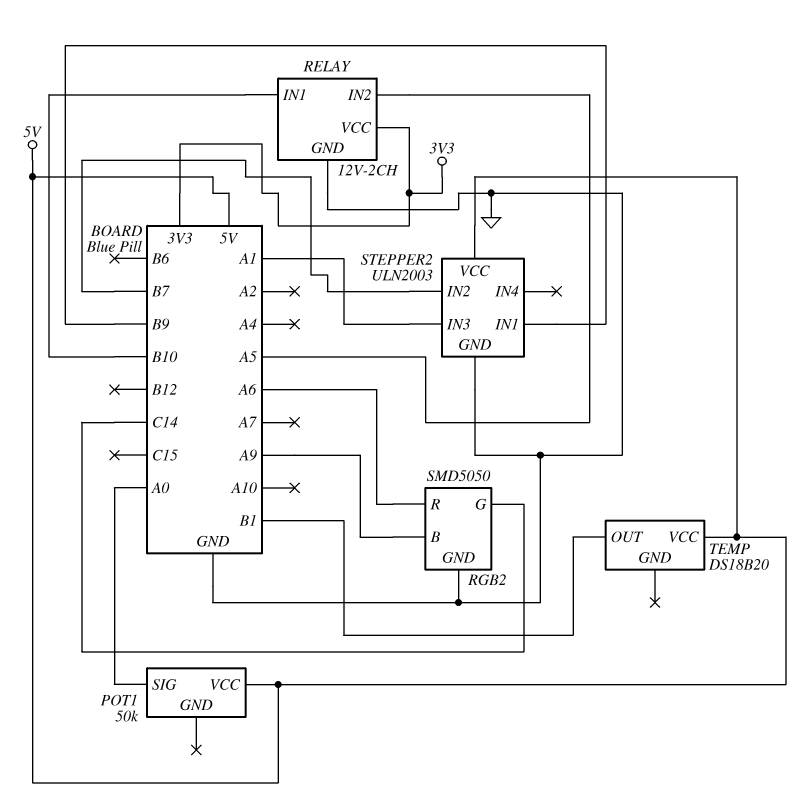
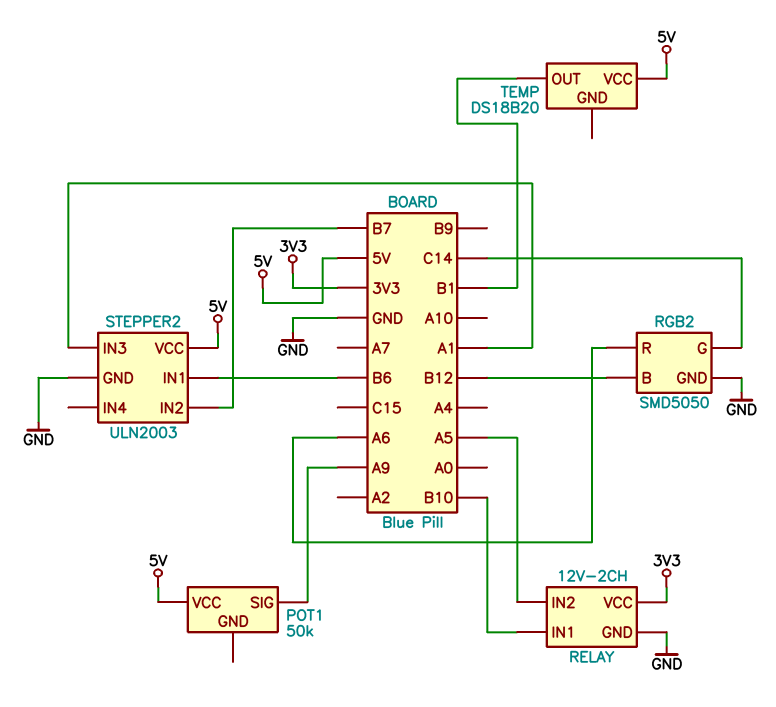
POT1 pin SIG: A0 -> A9
RGB2 pin B: A9 -> B12
STEPPER2 pin IN1: B9 -> B6

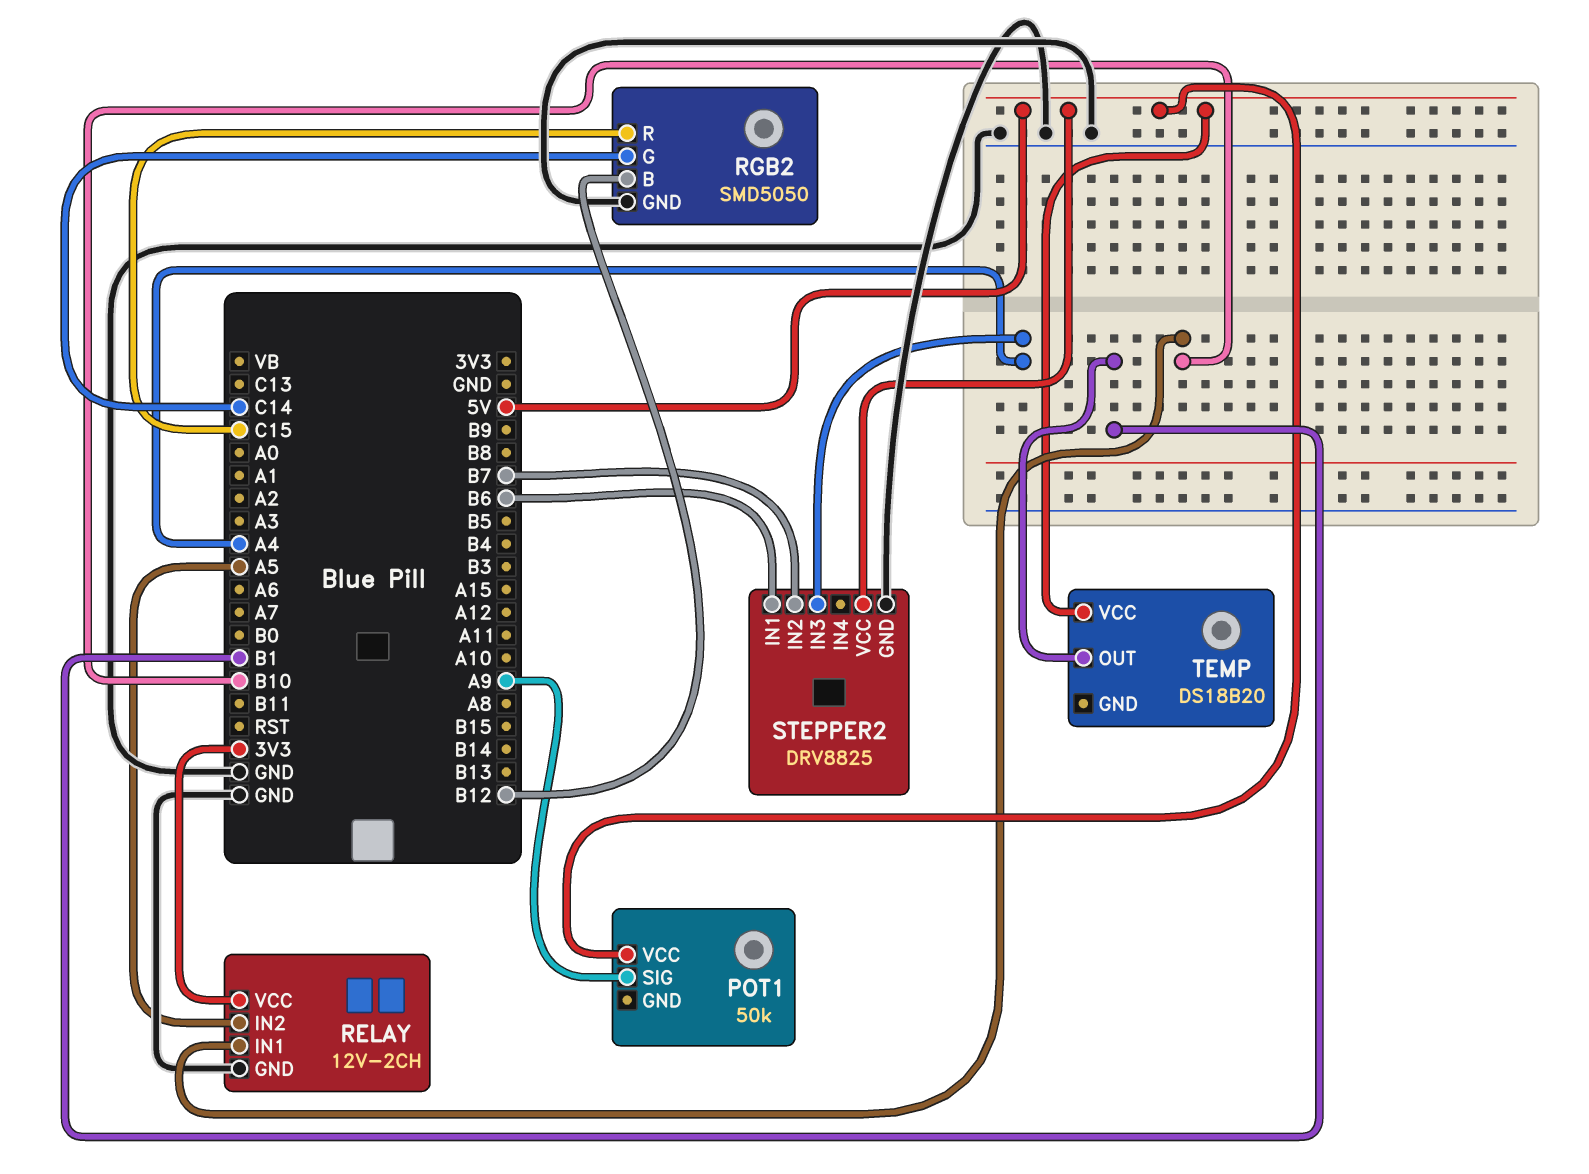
RGB2 pin R: A6 -> C15
STEPPER2: ULN2003 -> DRV8825
STEPPER2 pin IN3: A1 -> A4

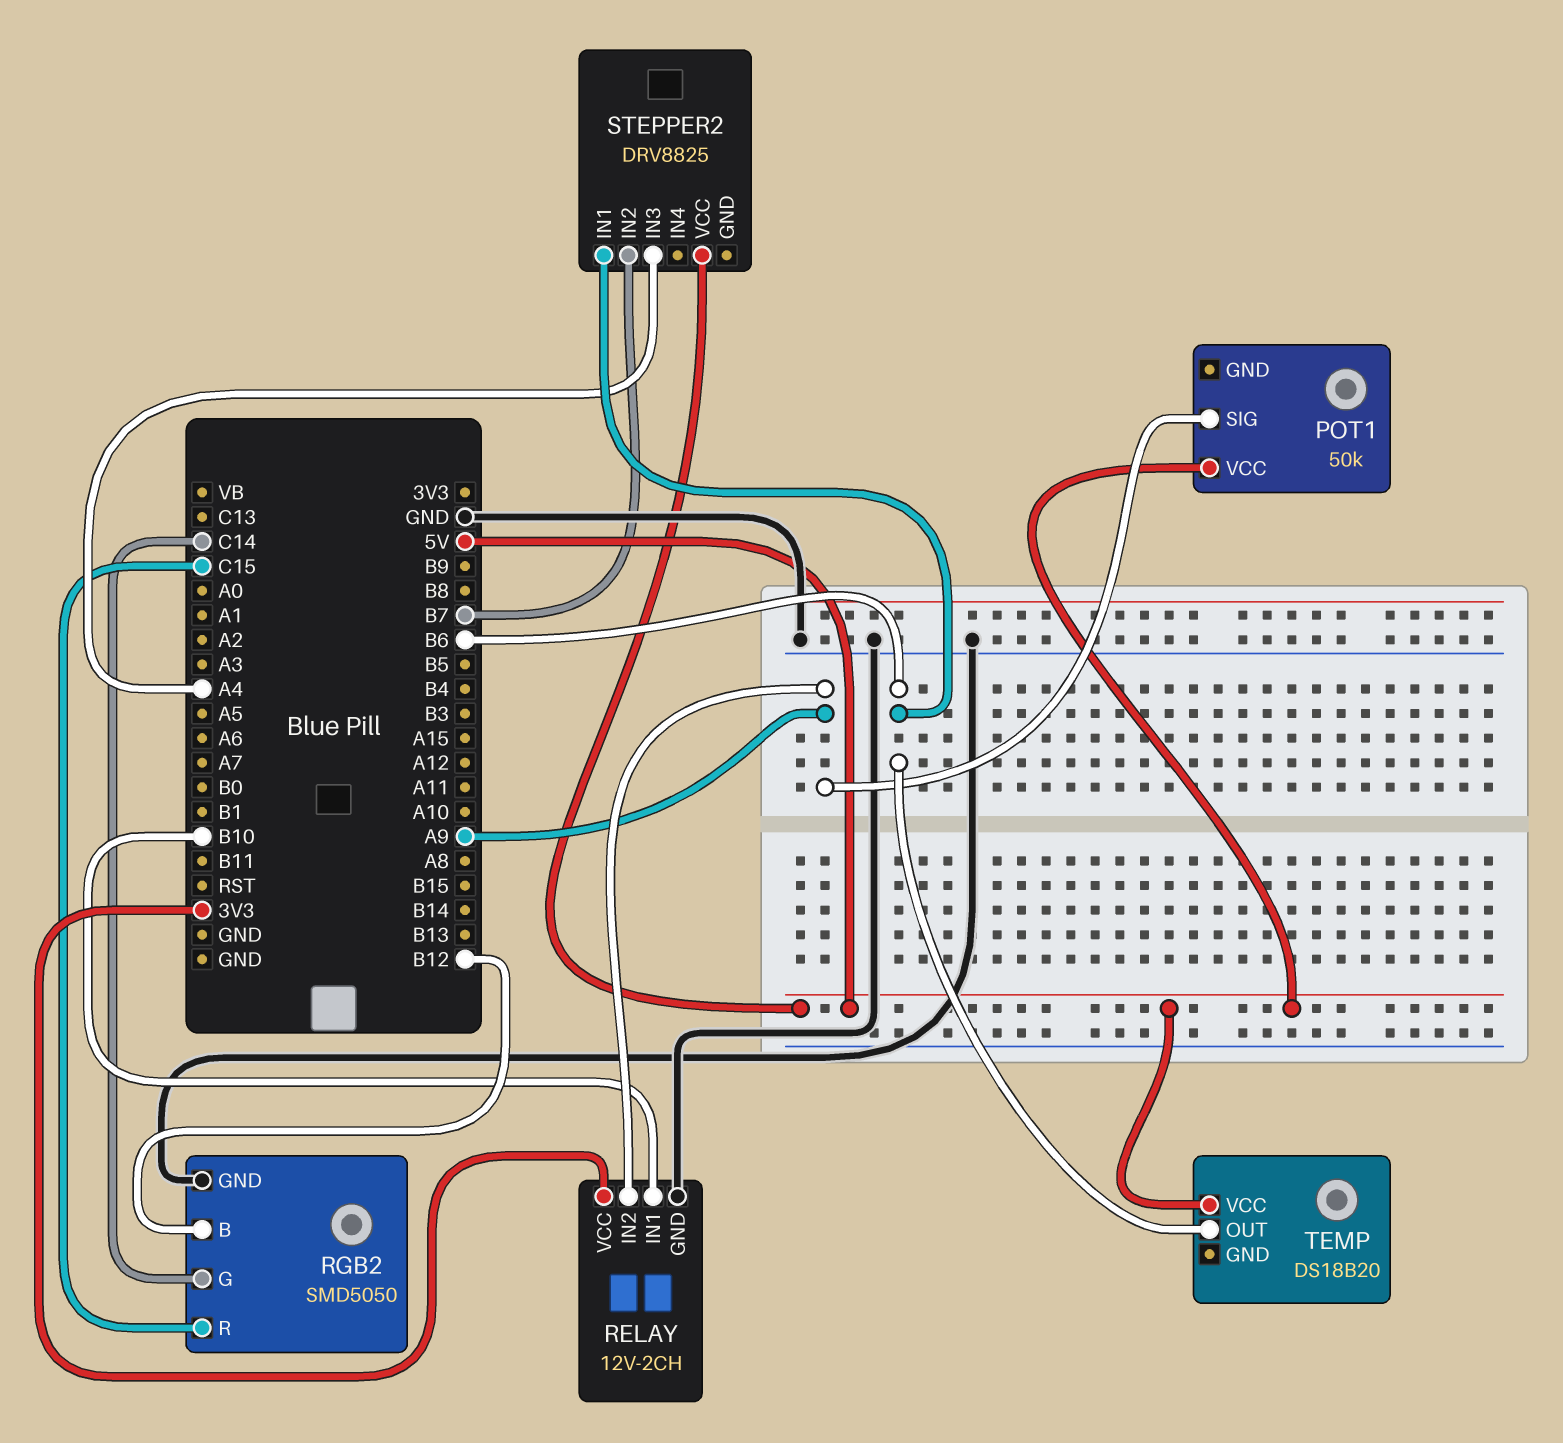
RELAY pin IN2: A5 -> A9
STEPPER2 pin GND: GND -> none
TEMP pin OUT: B1 -> B6

